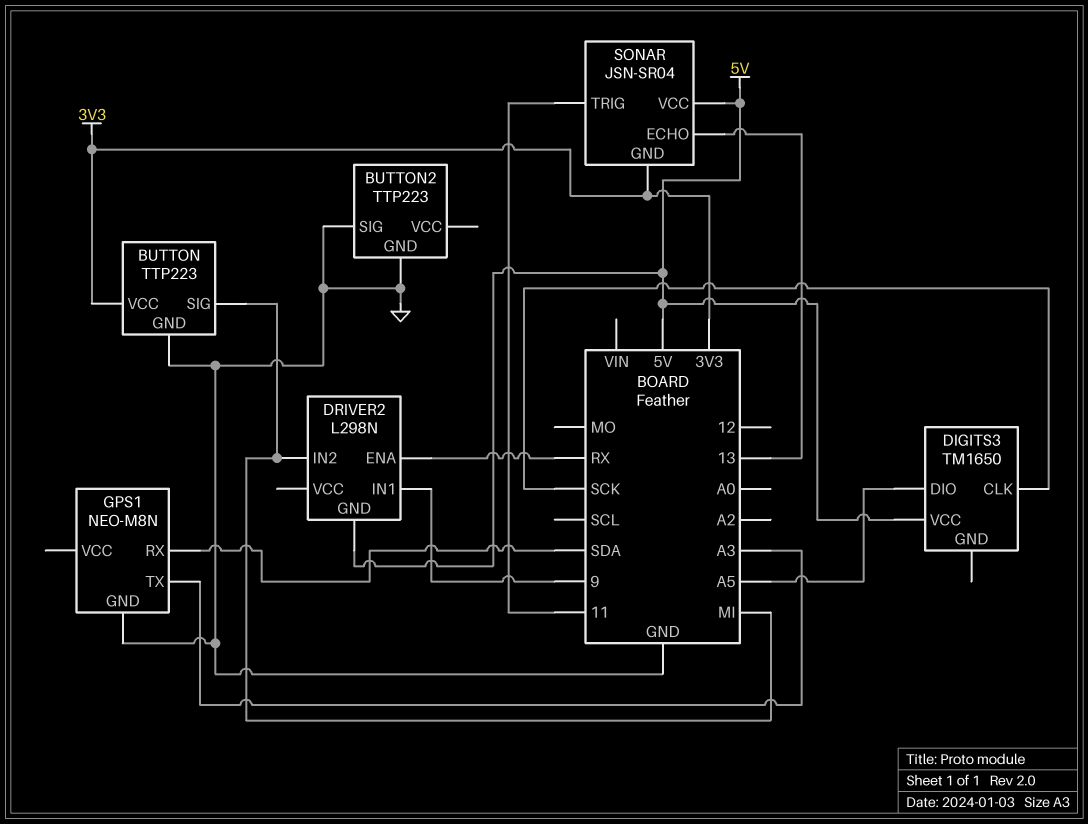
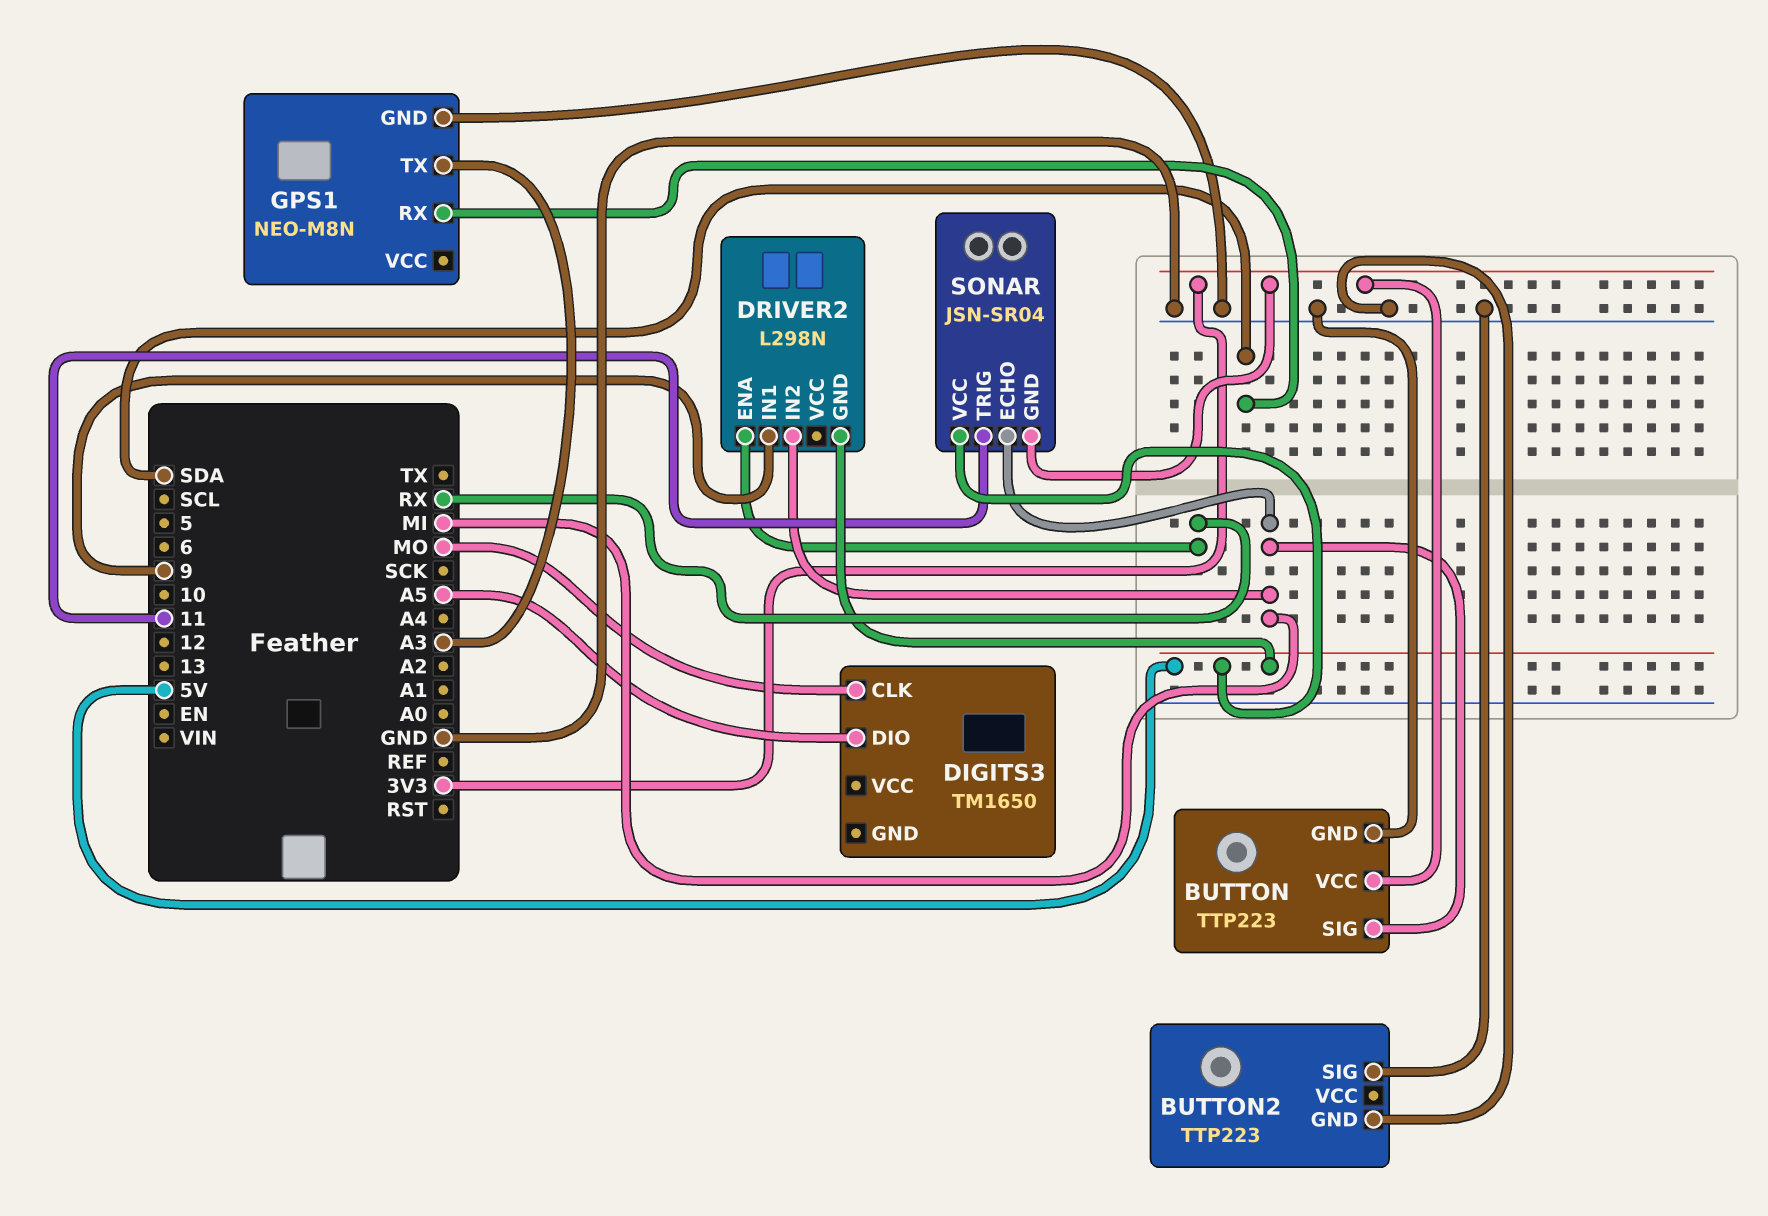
DIGITS3 pin CLK: SCK -> MO
DIGITS3 pin VCC: 5V -> none
SONAR pin ECHO: 13 -> MI

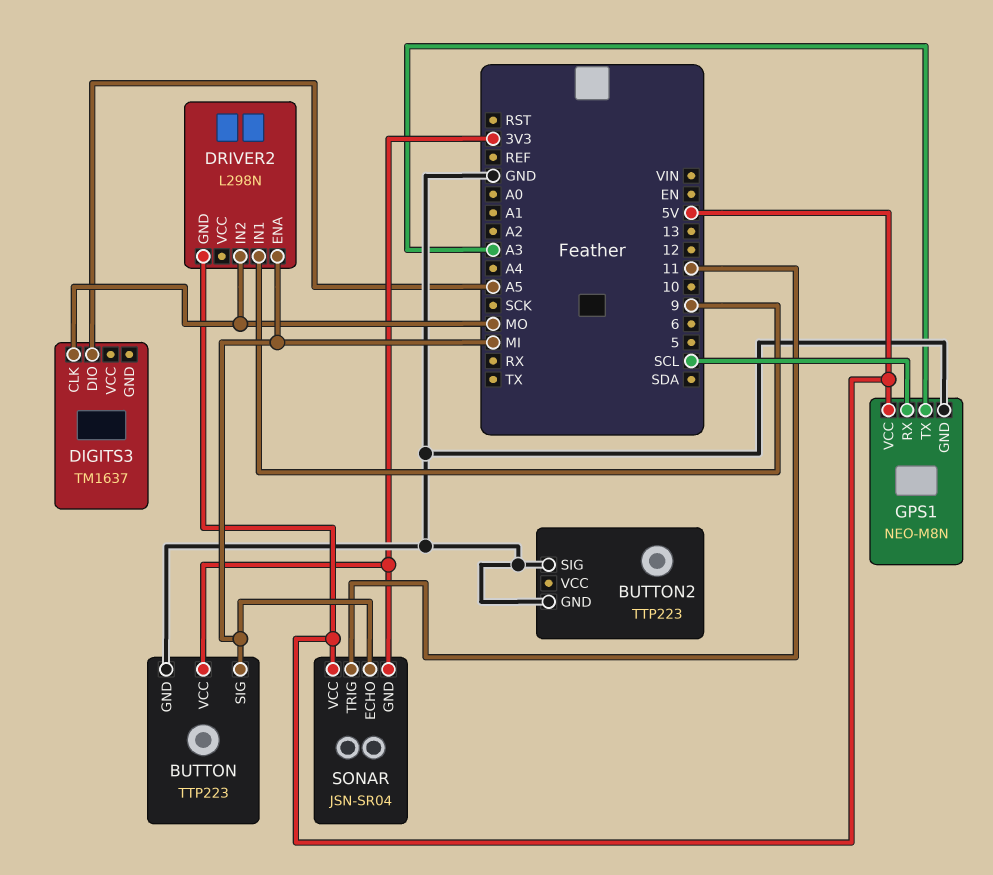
DIGITS3: TM1650 -> TM1637
DRIVER2 pin ENA: RX -> MI
DRIVER2 pin IN2: MI -> MO
GPS1 pin RX: SDA -> SCL
GPS1 pin VCC: none -> 5V

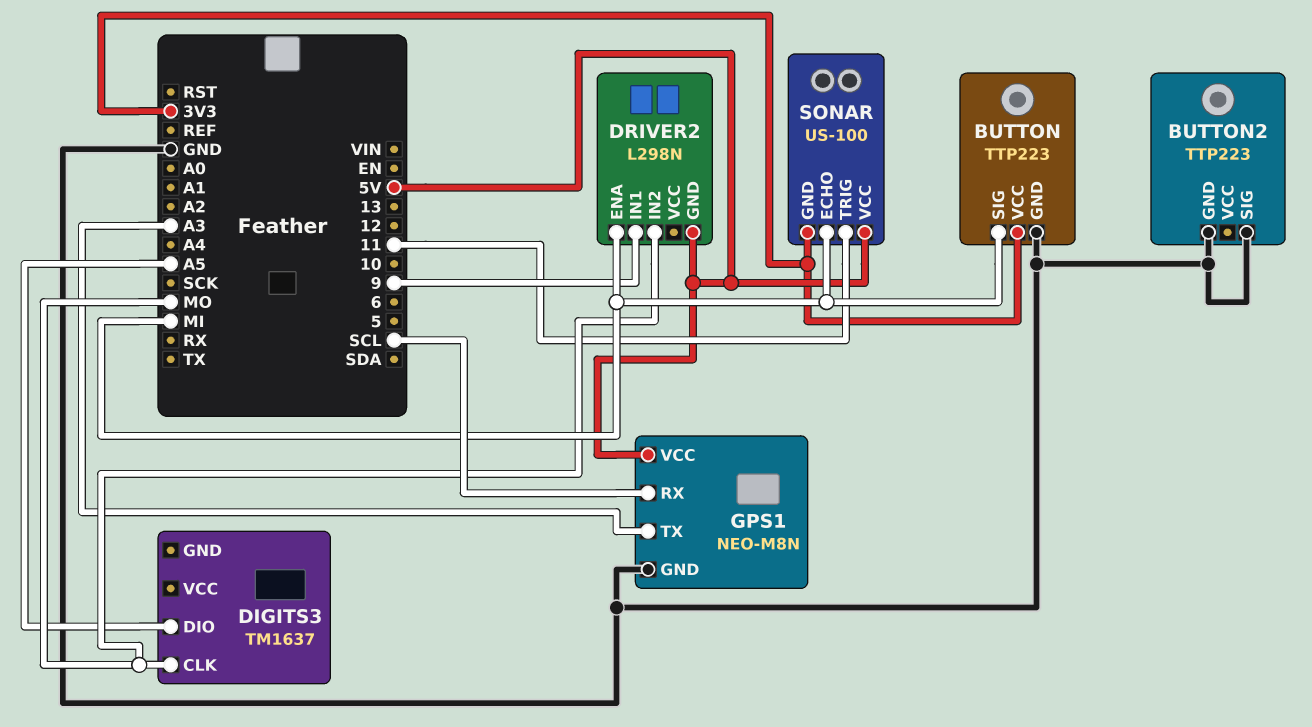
SONAR: JSN-SR04 -> US-100

